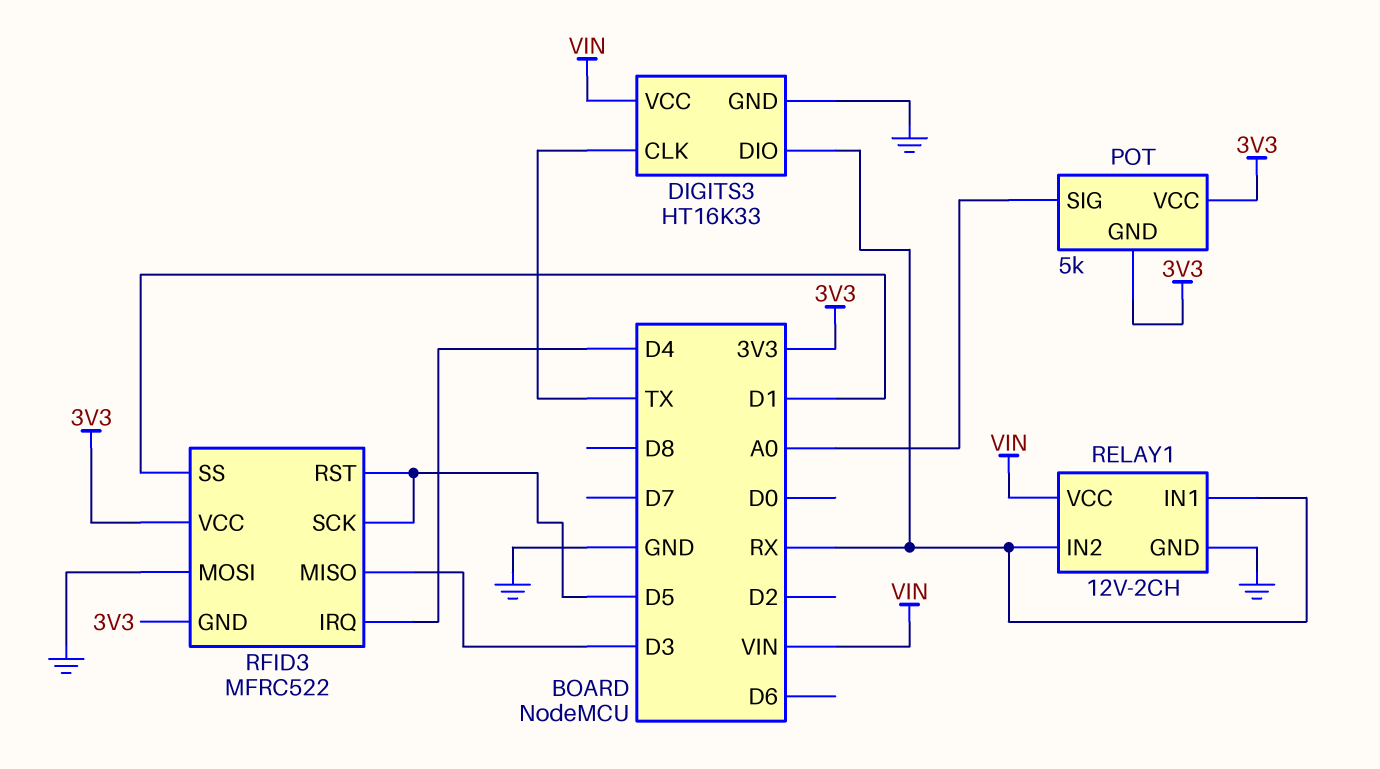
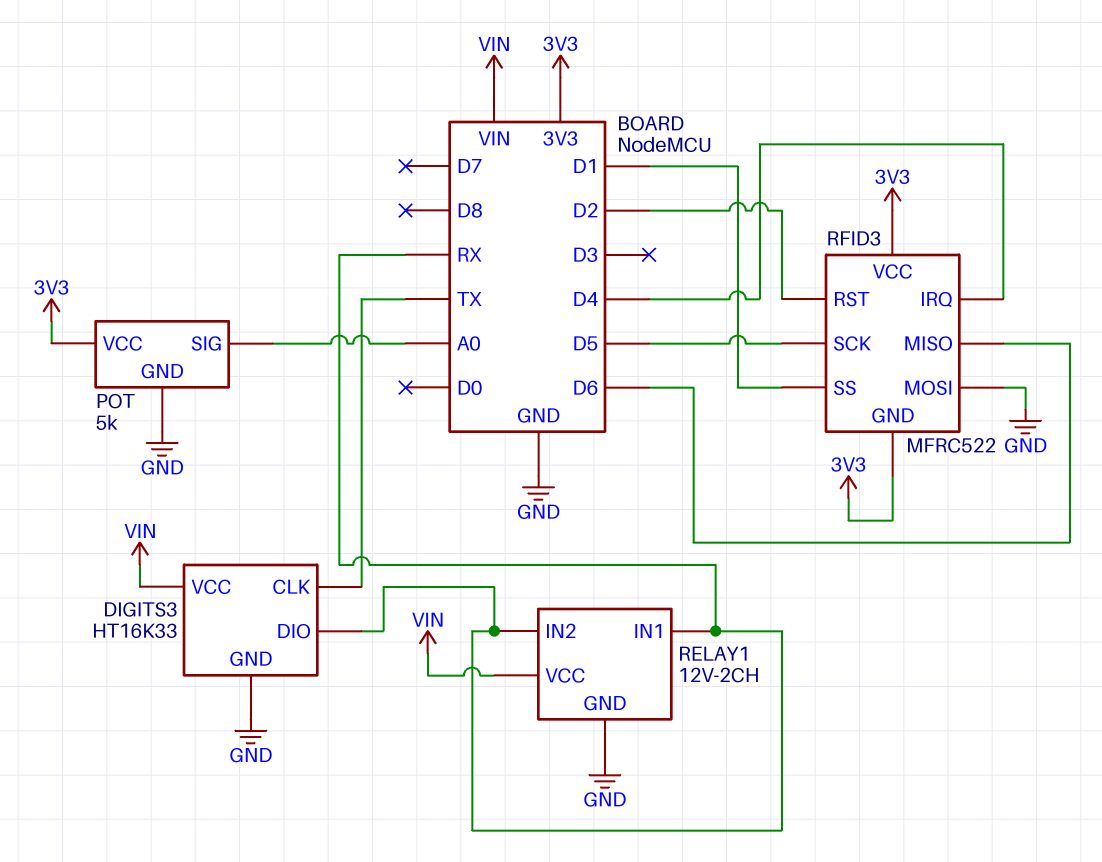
POT pin GND: 3V3 -> GND
RFID3 pin MISO: D3 -> D6
RFID3 pin RST: D5 -> D2

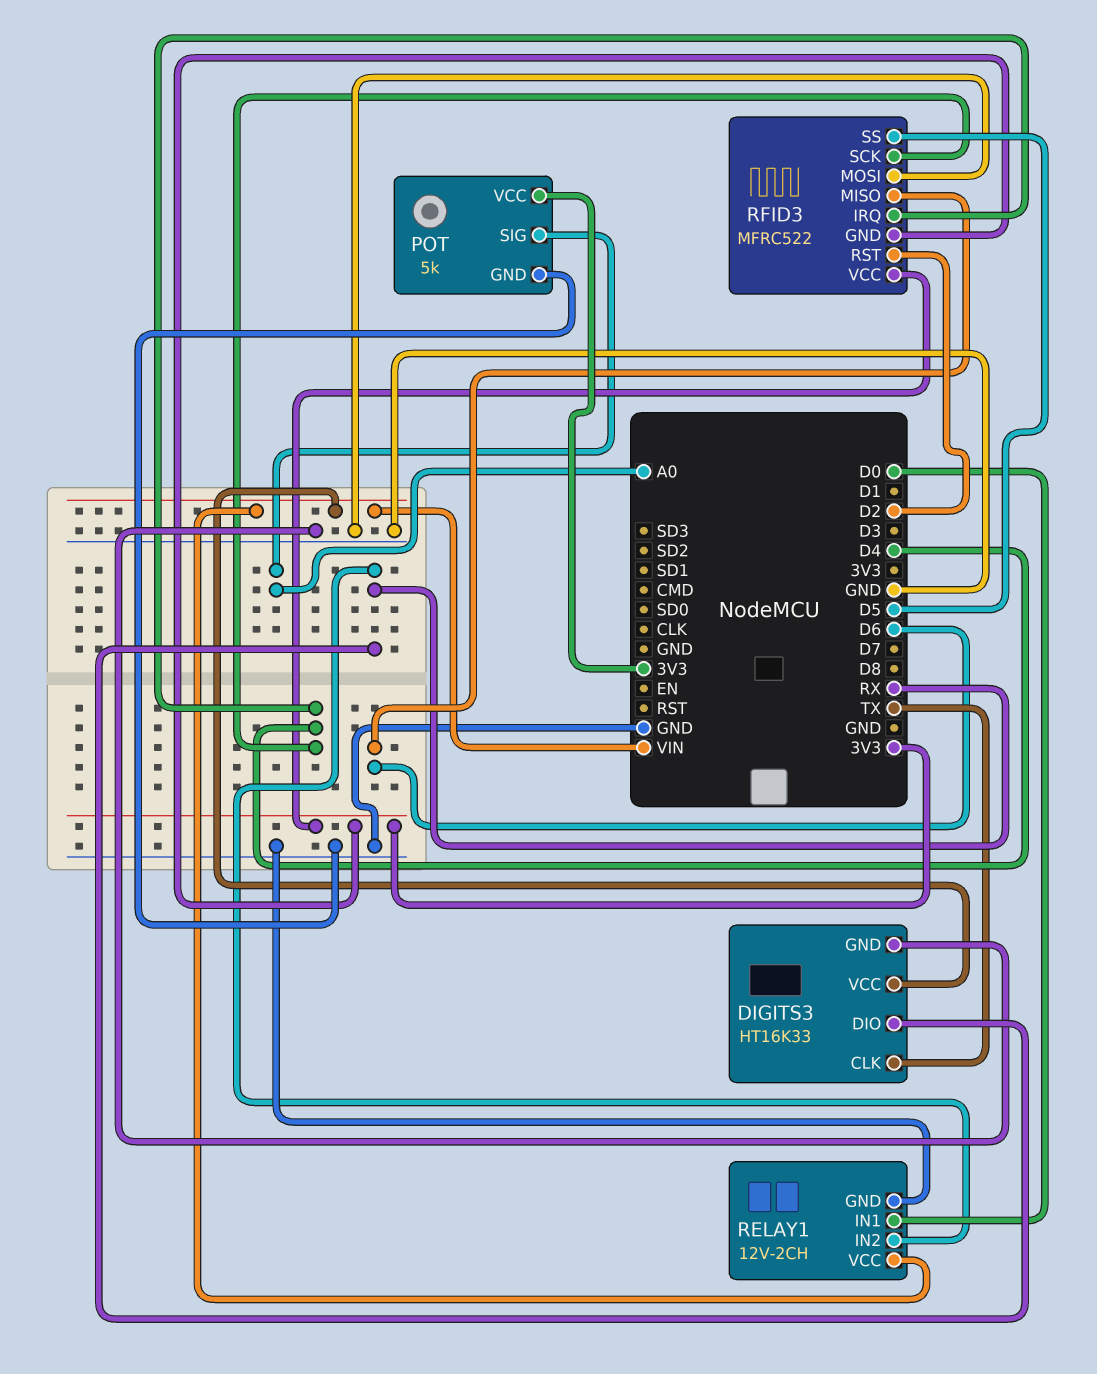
RELAY1 pin IN1: RX -> D0
RFID3 pin SCK: D5 -> D4
RFID3 pin SS: D1 -> D5

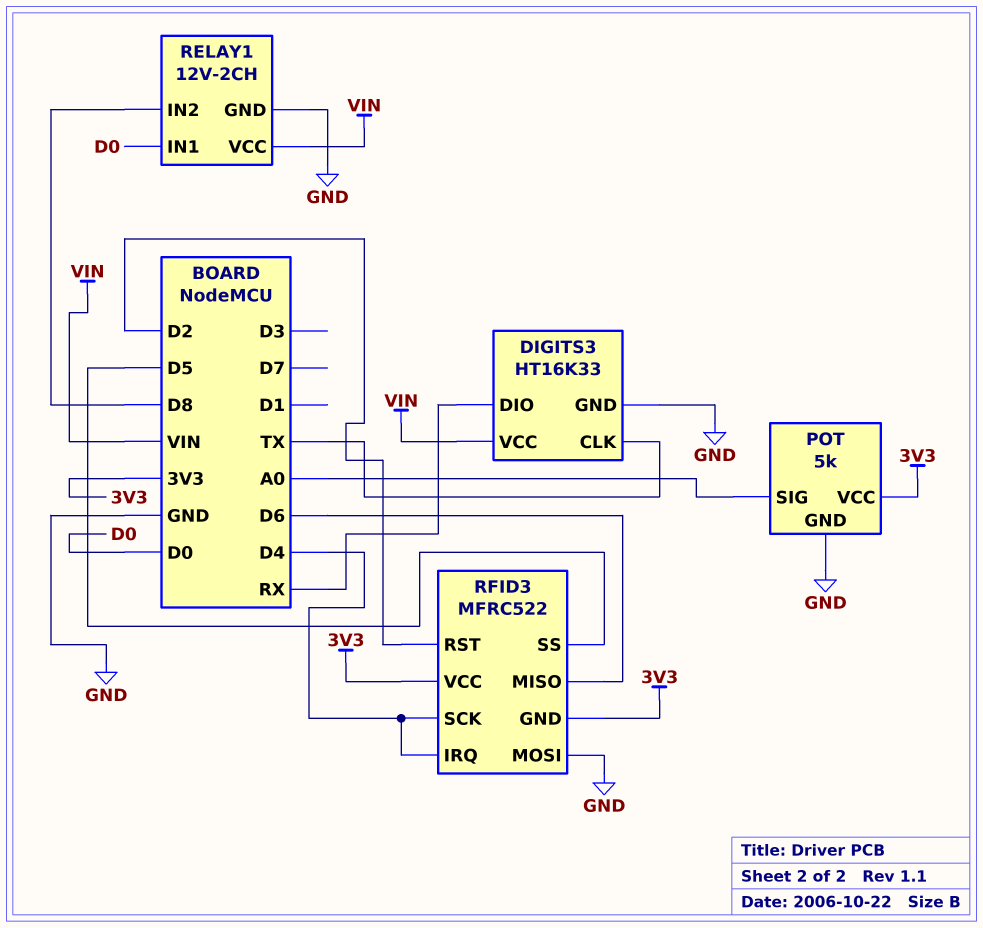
RELAY1 pin IN2: RX -> D8

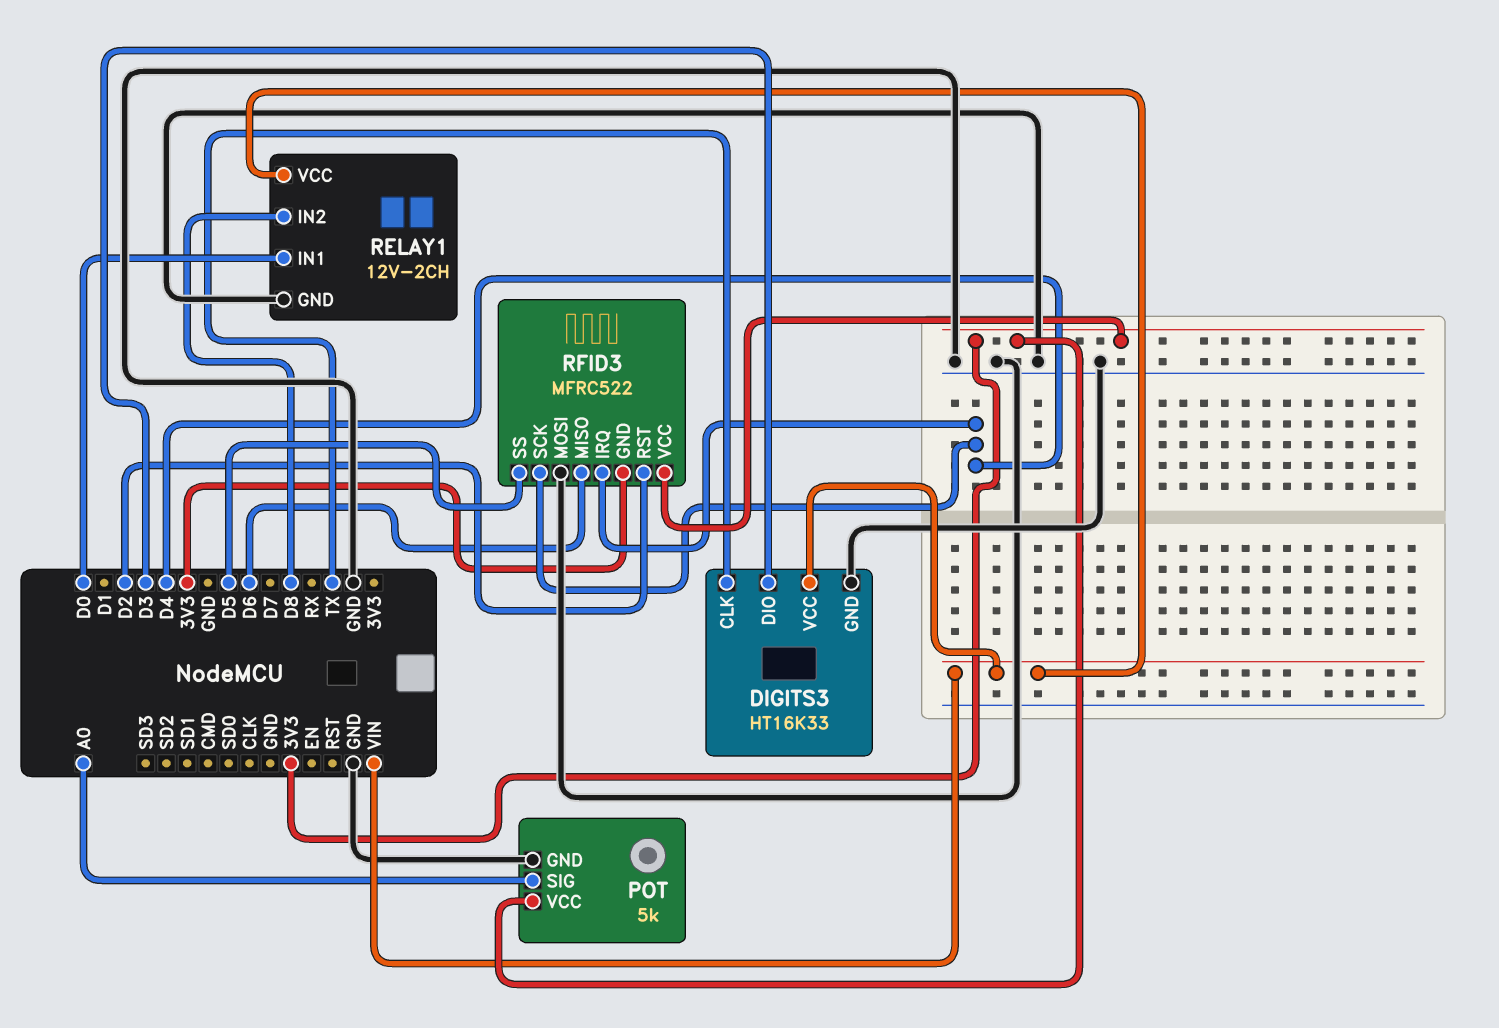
DIGITS3 pin DIO: RX -> D3

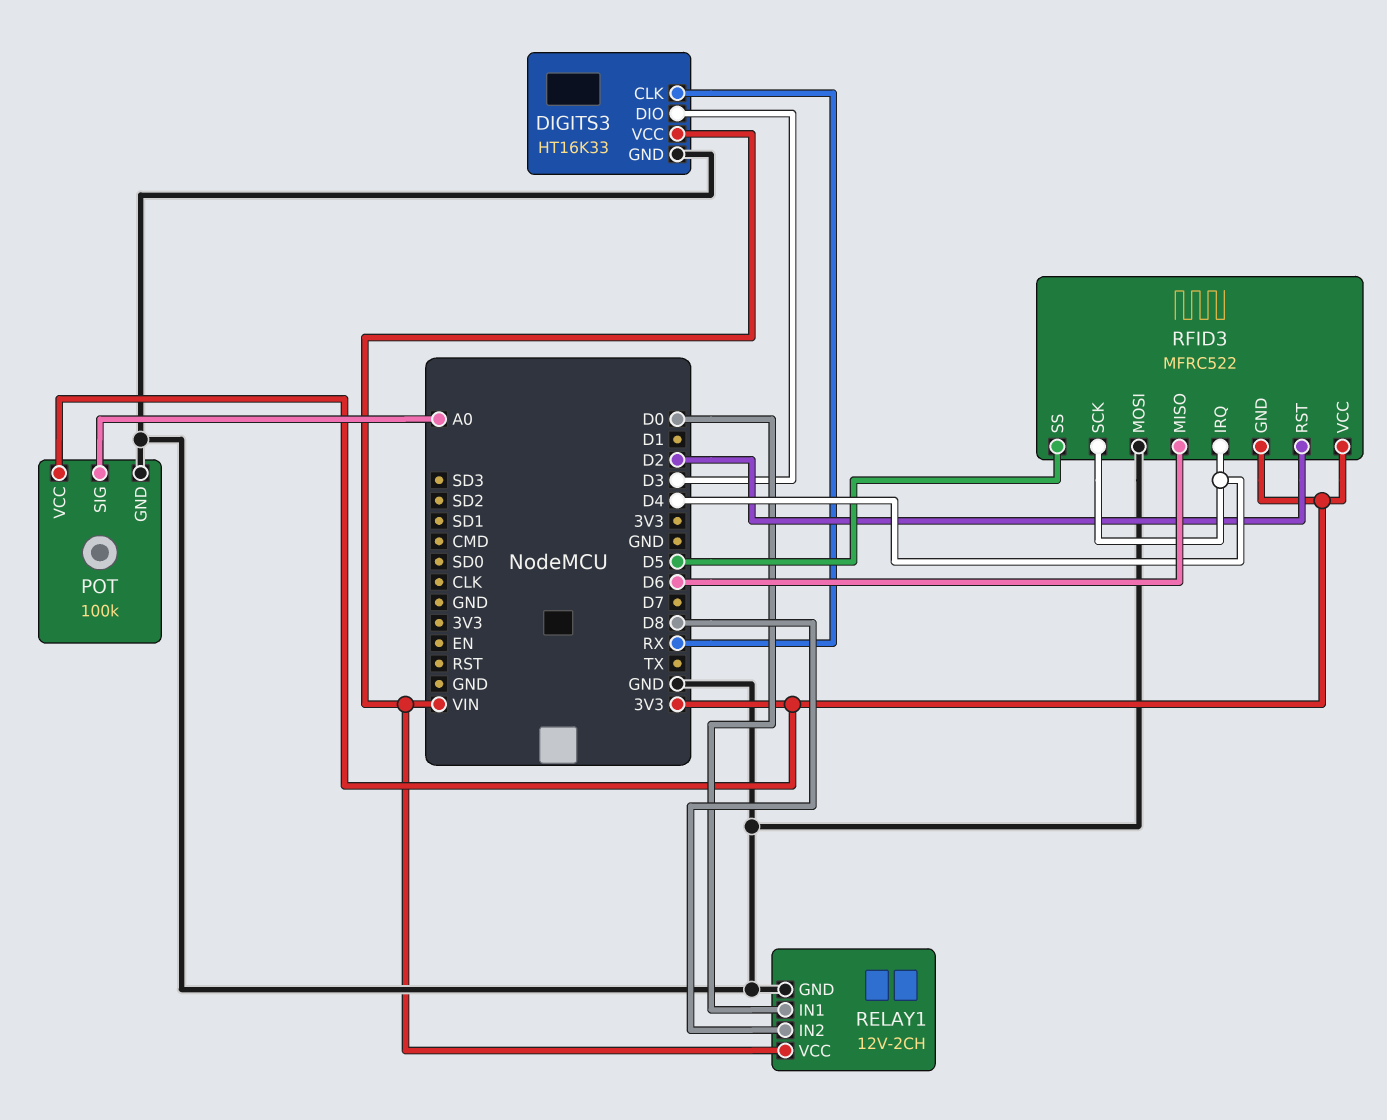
DIGITS3 pin CLK: TX -> RX
POT: 5k -> 100k

